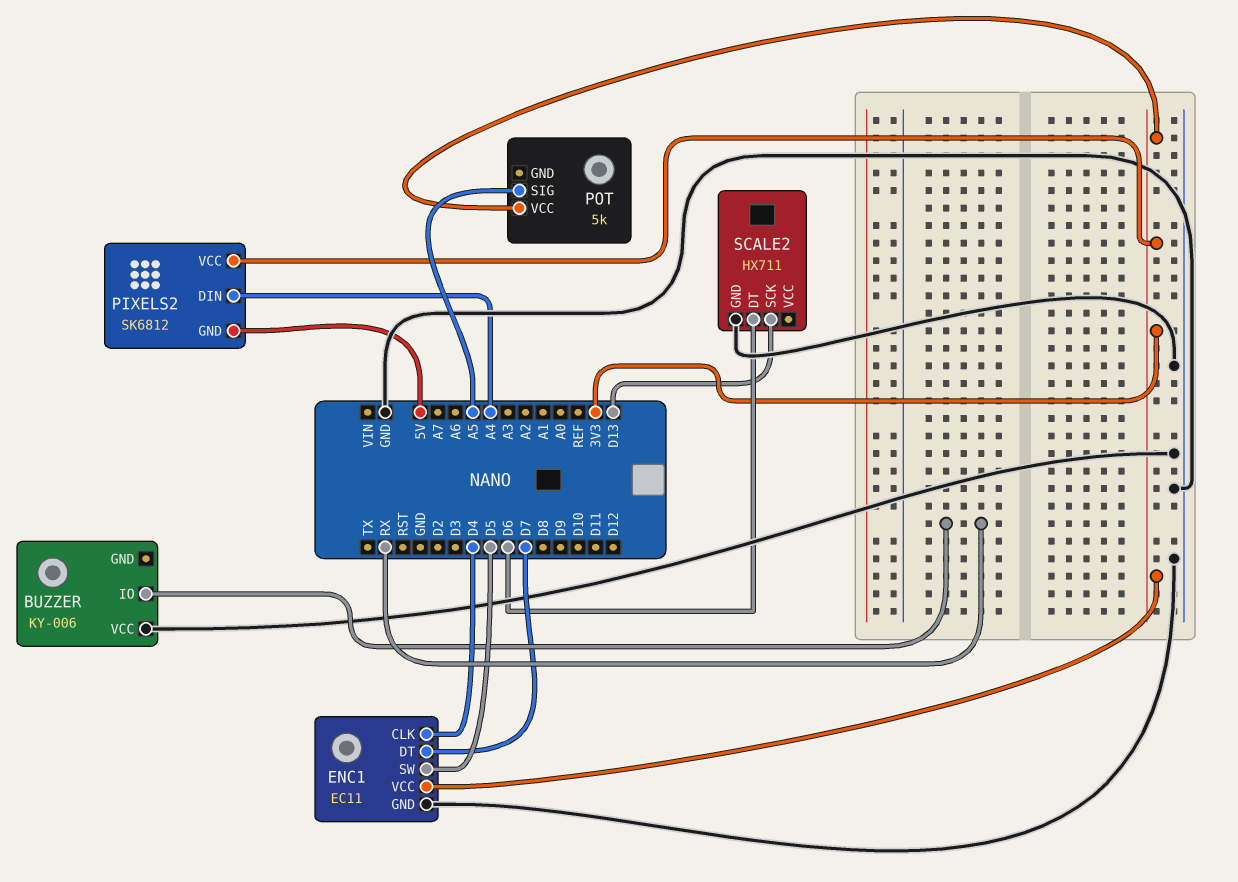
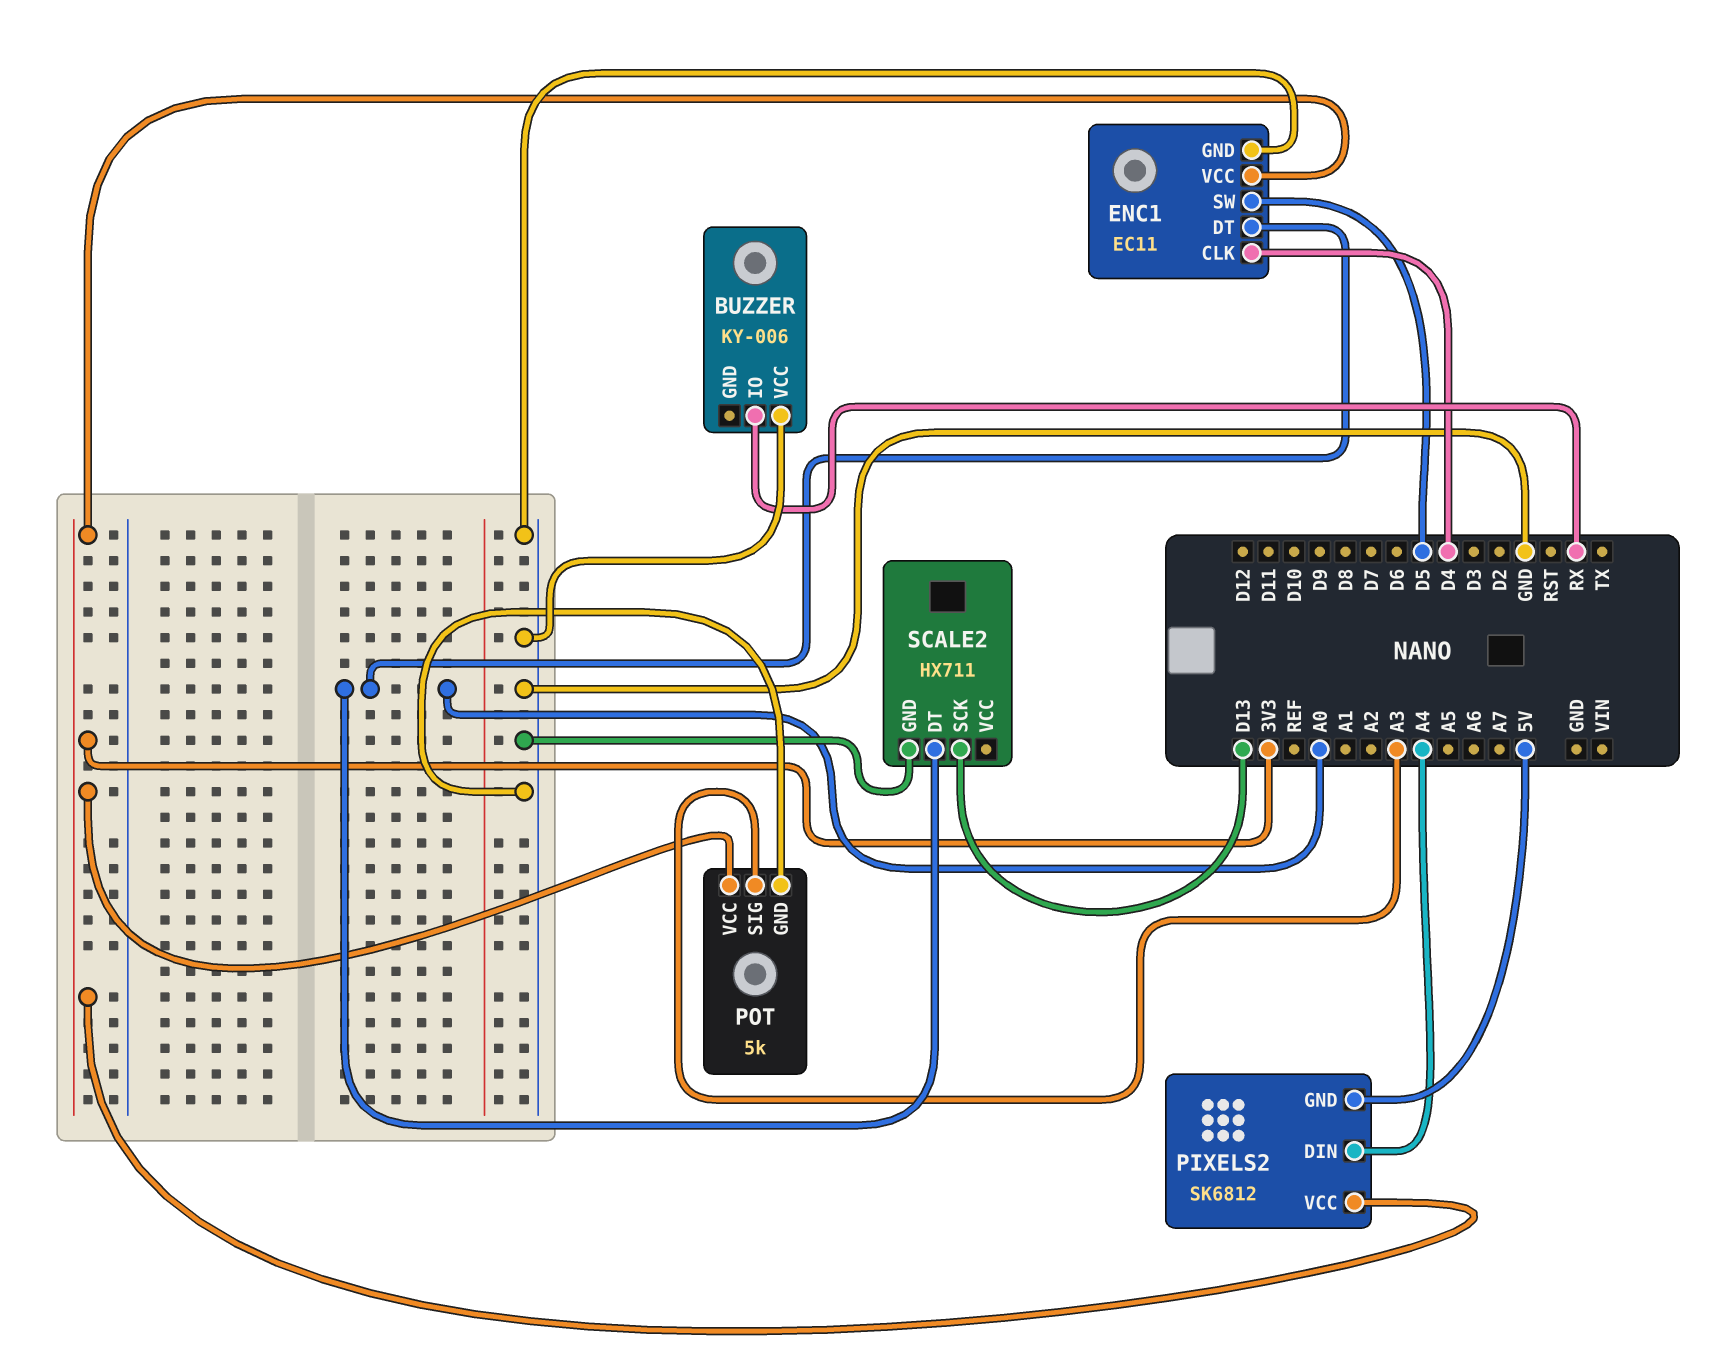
ENC1 pin DT: D7 -> A0
POT pin GND: none -> GND
POT pin SIG: A5 -> A3
SCALE2 pin DT: D6 -> A0

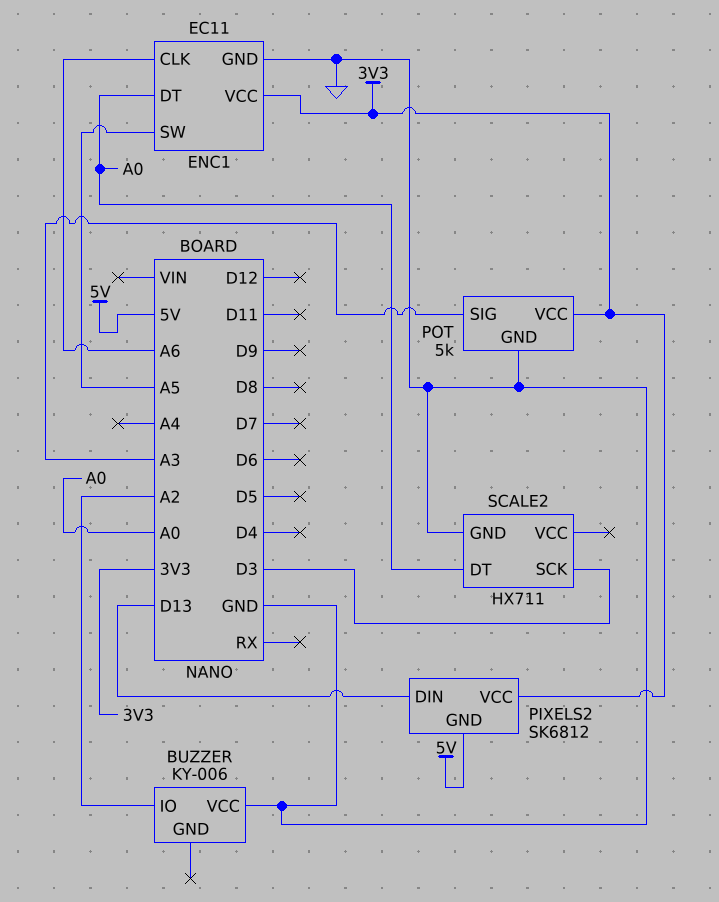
BUZZER pin IO: RX -> A2
ENC1 pin CLK: D4 -> A6
ENC1 pin SW: D5 -> A5
PIXELS2 pin DIN: A4 -> D13
SCALE2 pin SCK: D13 -> D3

